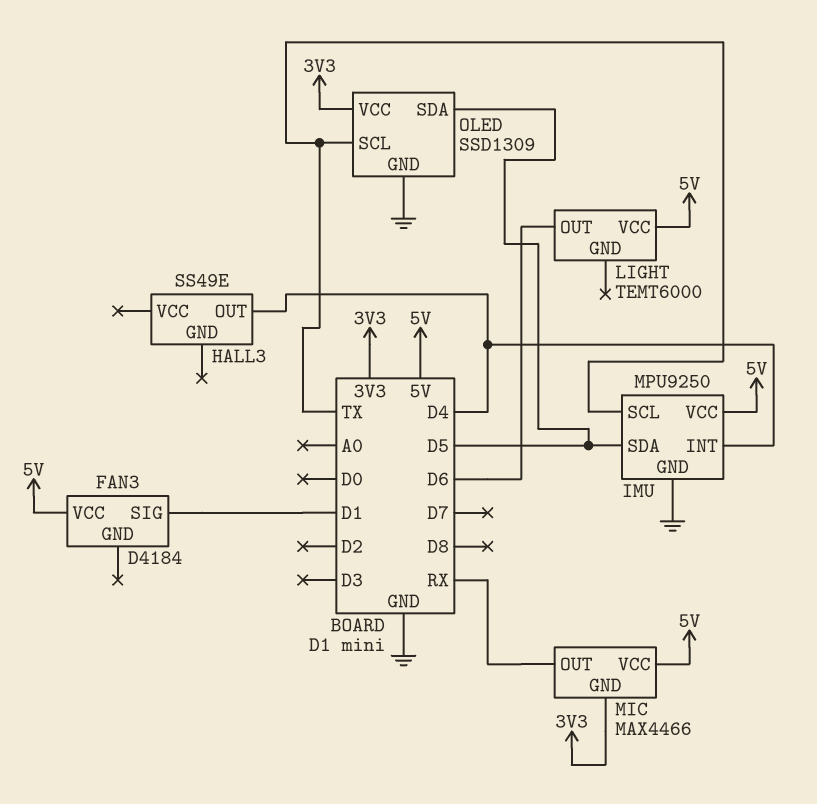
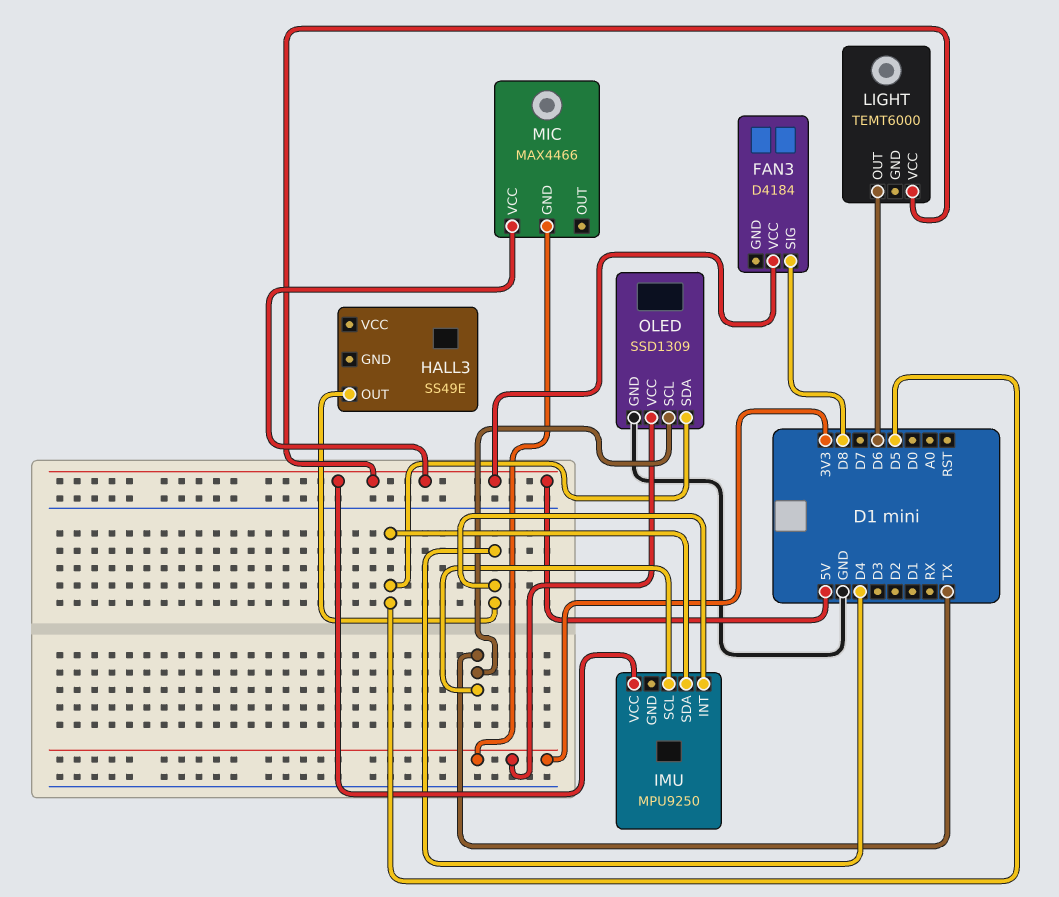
FAN3 pin SIG: D1 -> D8
IMU pin GND: GND -> none
MIC pin OUT: RX -> none

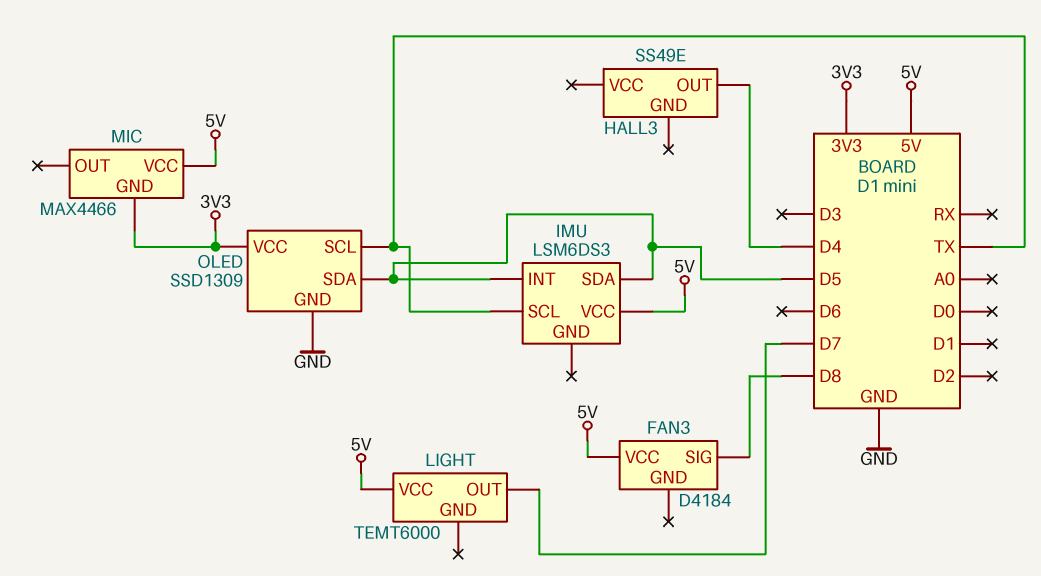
IMU: MPU9250 -> LSM6DS3
IMU pin INT: D4 -> D5
LIGHT pin OUT: D6 -> D7

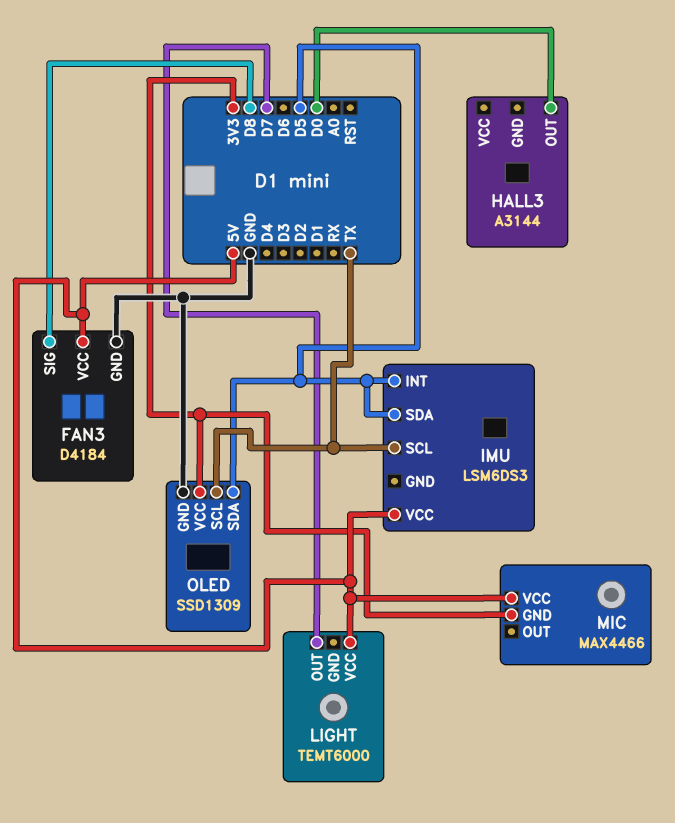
FAN3 pin GND: none -> GND
HALL3: SS49E -> A3144
HALL3 pin OUT: D4 -> D0

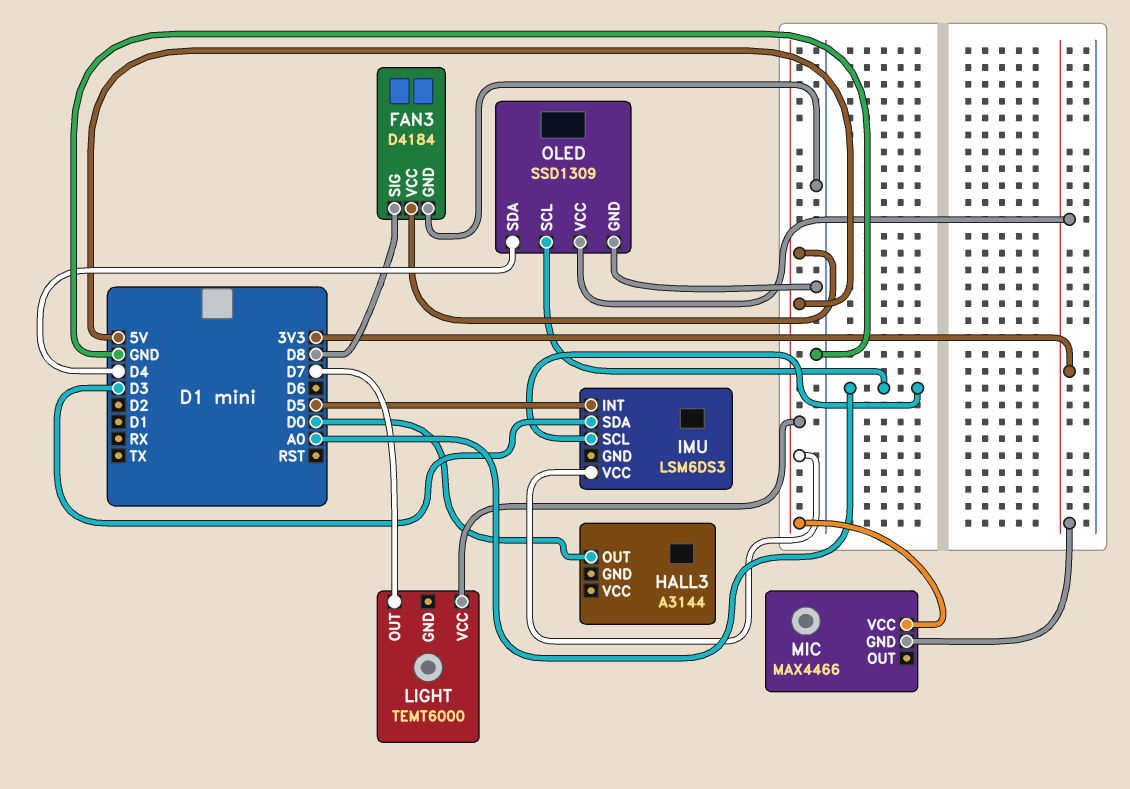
IMU pin SCL: TX -> A0
IMU pin SDA: D5 -> D3
OLED pin SCL: TX -> A0
OLED pin SDA: D5 -> D4

